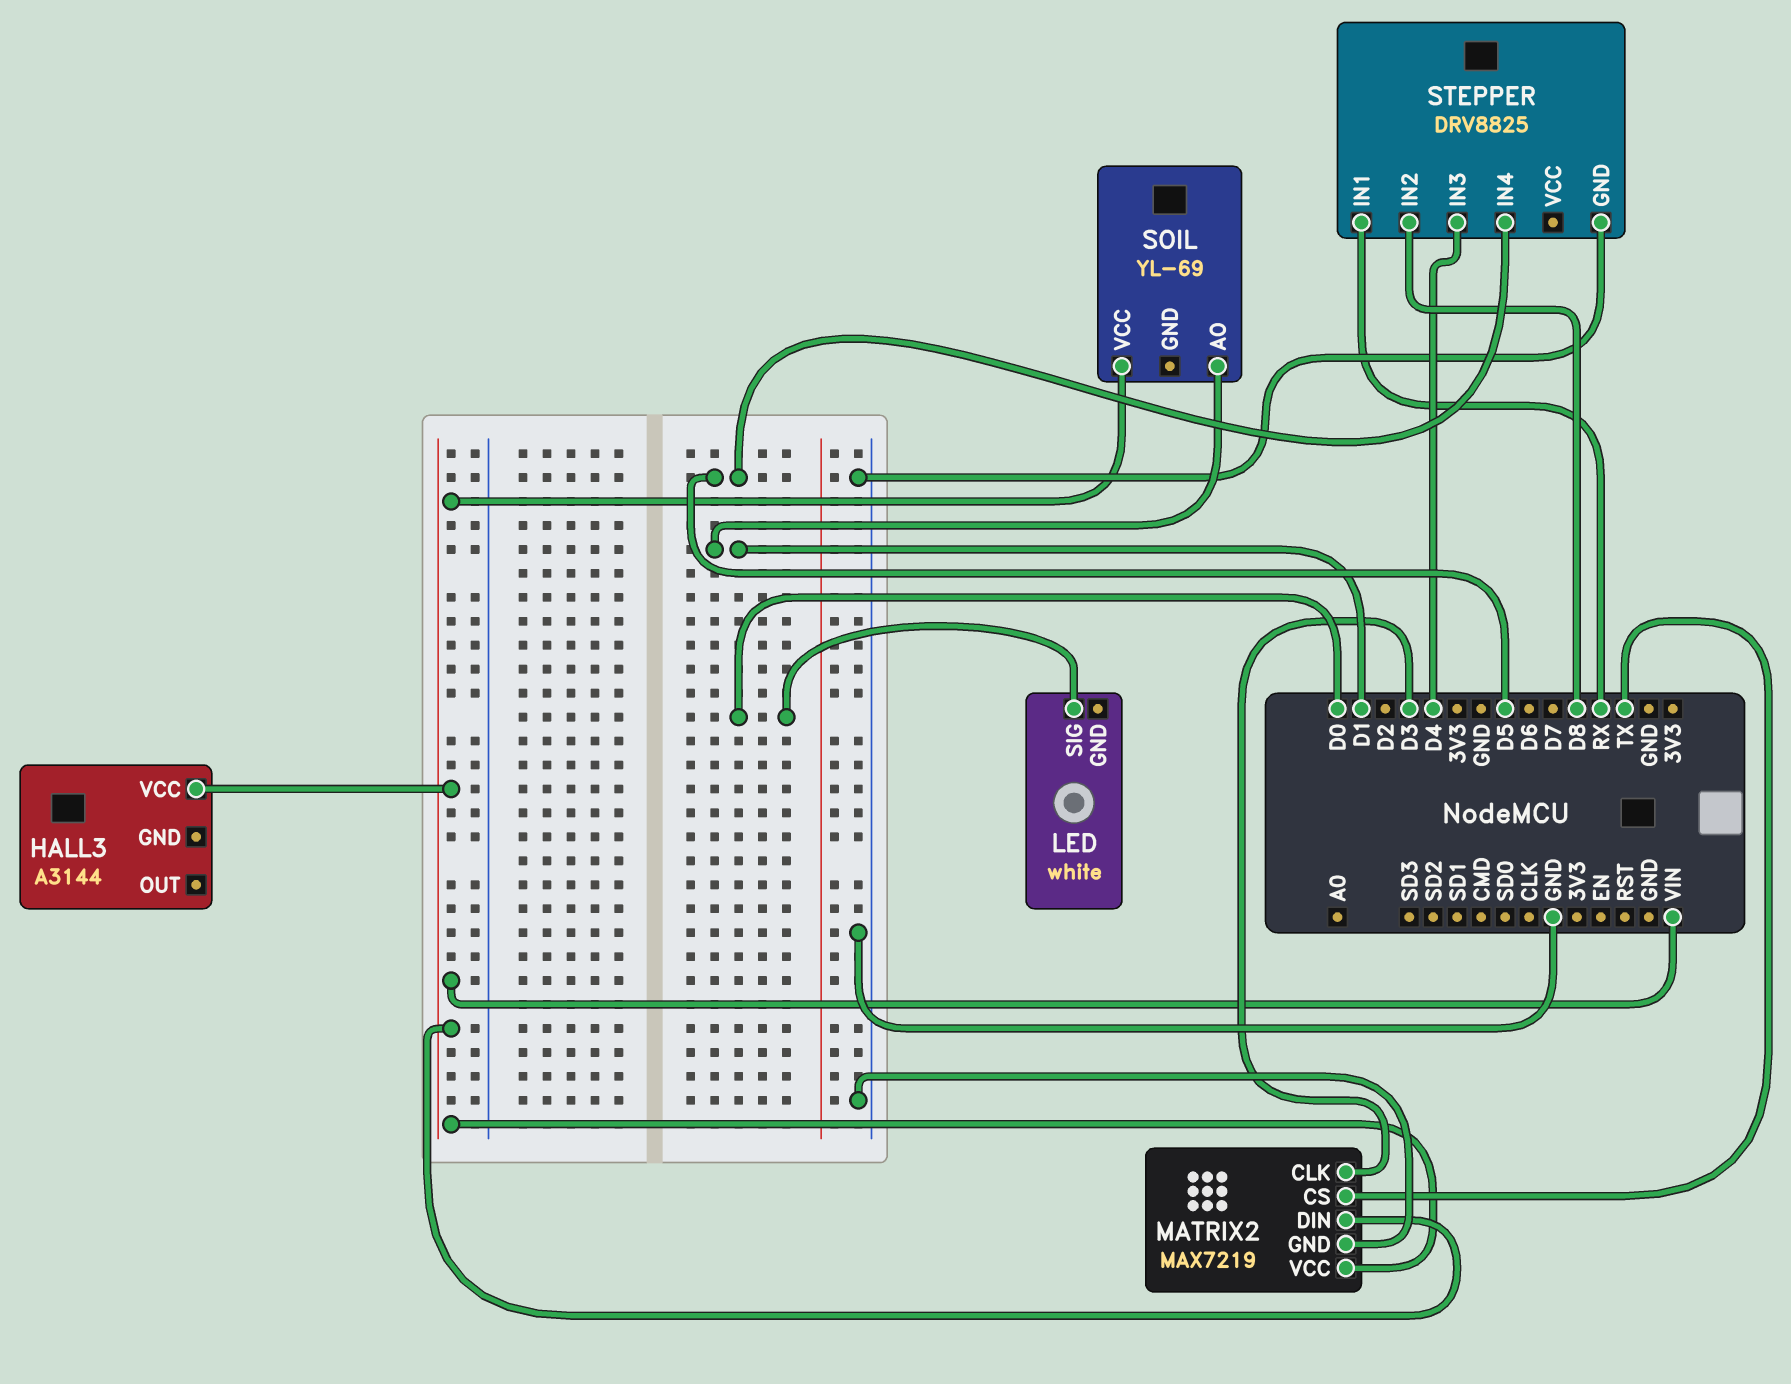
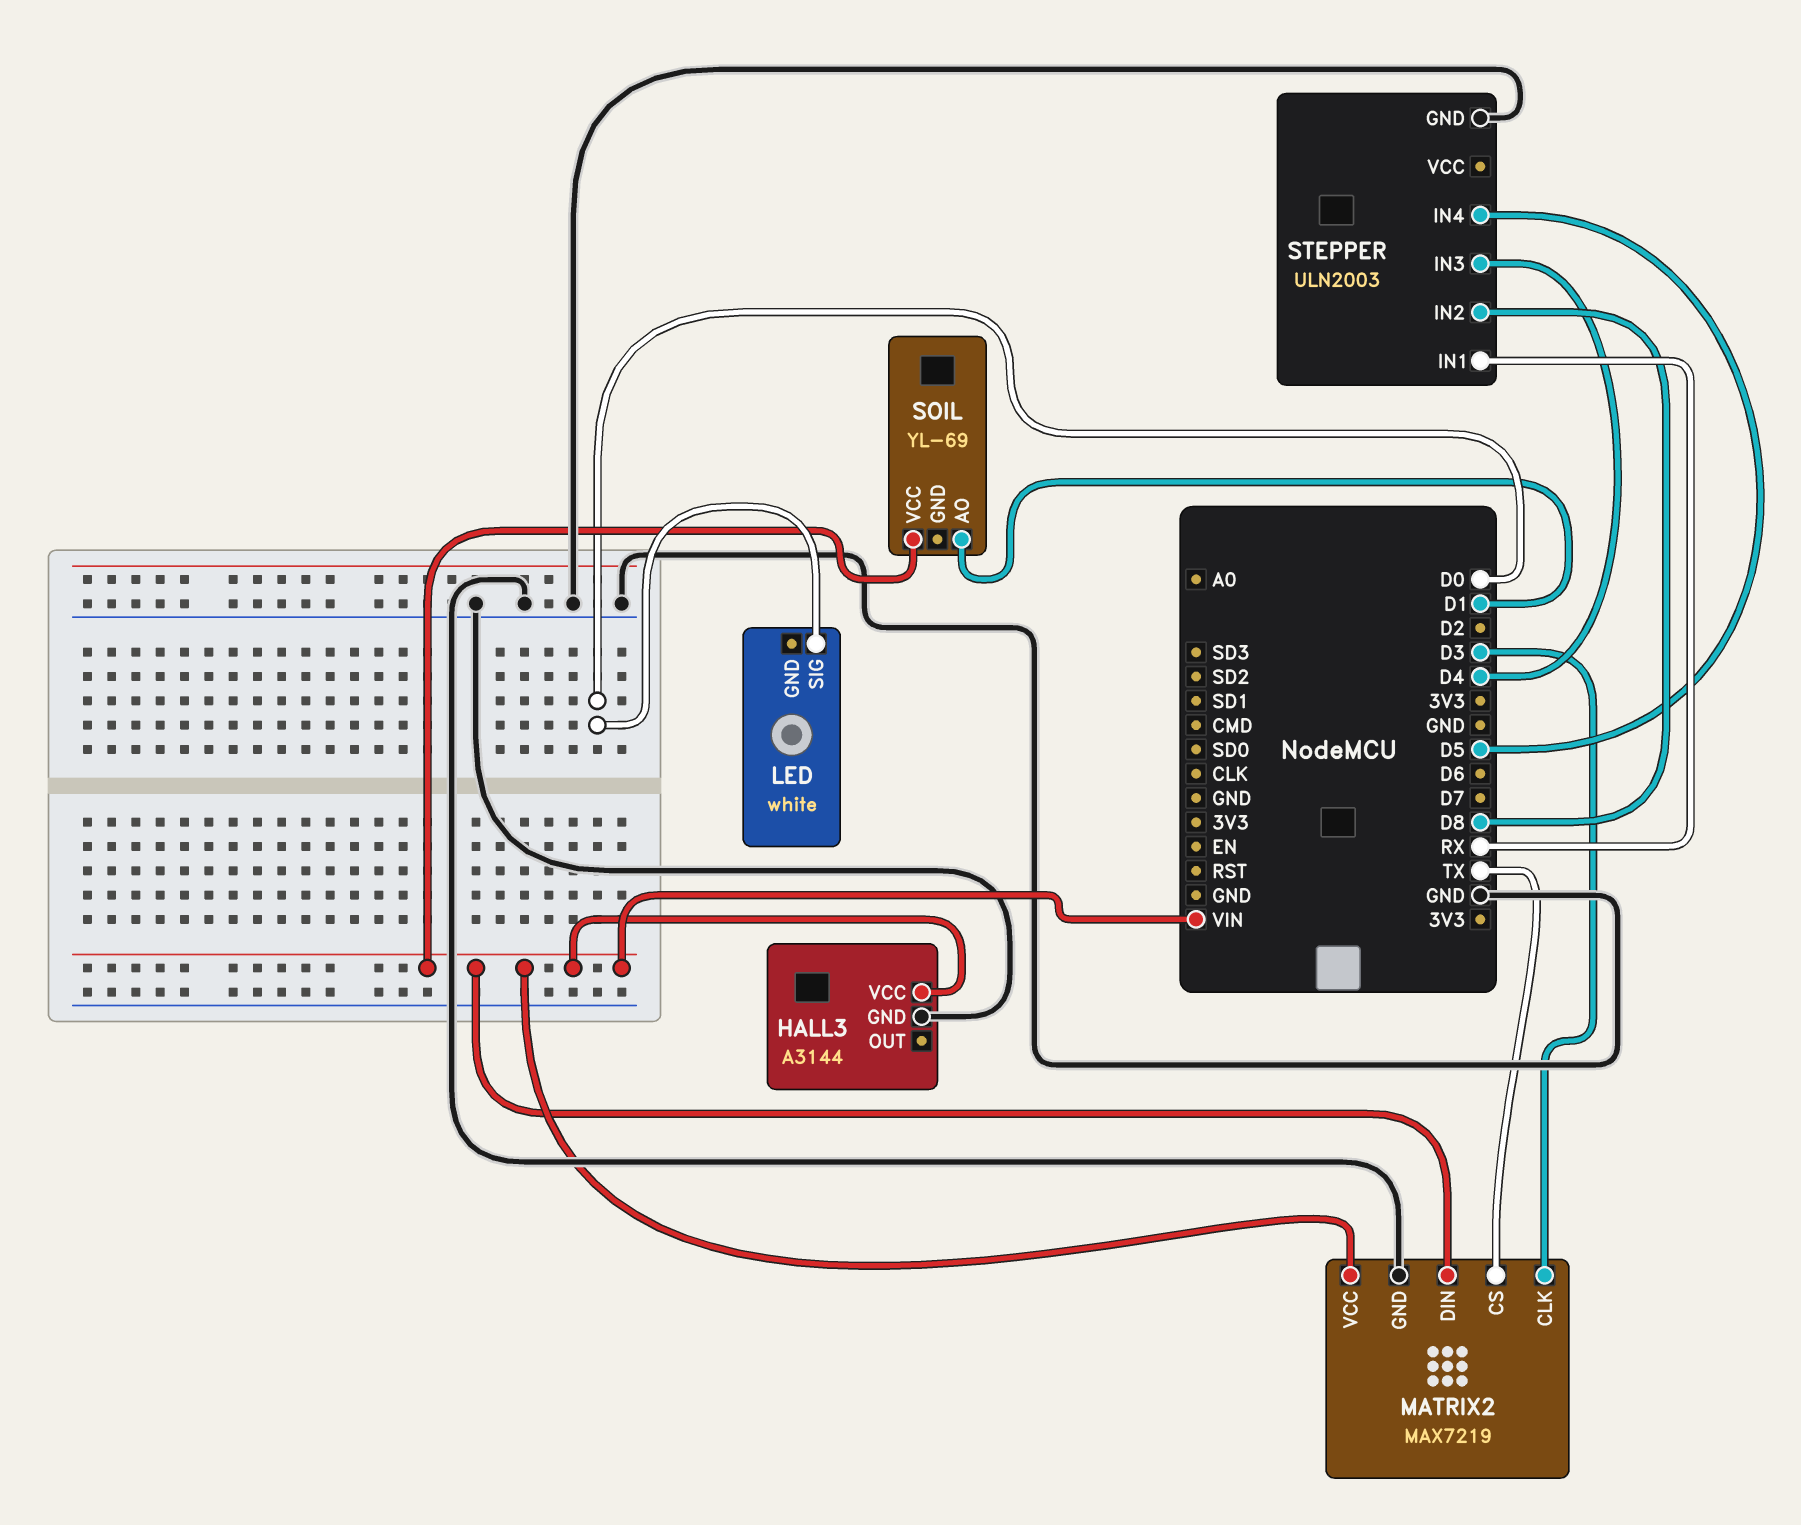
HALL3 pin GND: none -> GND
STEPPER: DRV8825 -> ULN2003

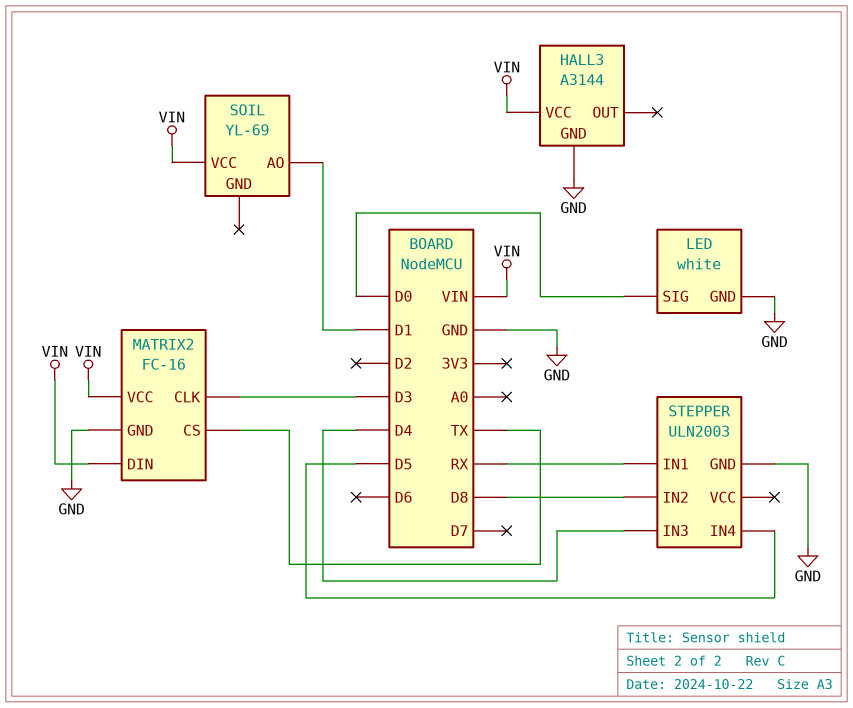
LED pin GND: none -> GND
MATRIX2: MAX7219 -> FC-16

